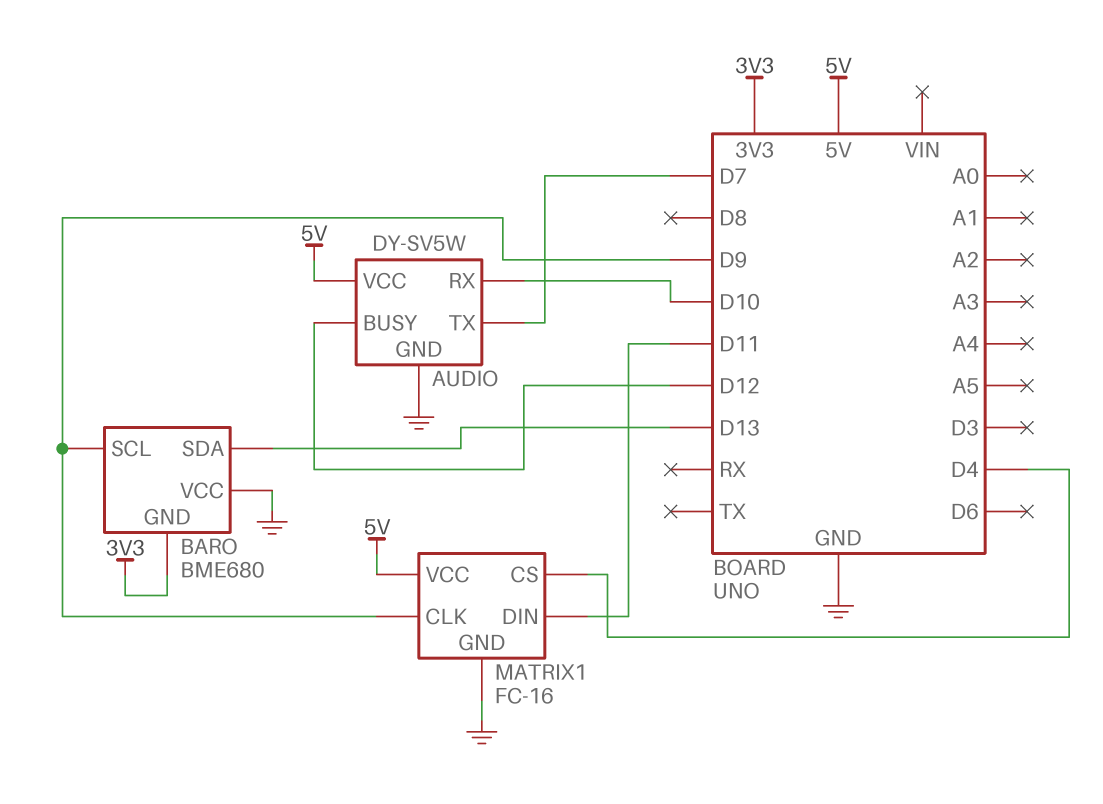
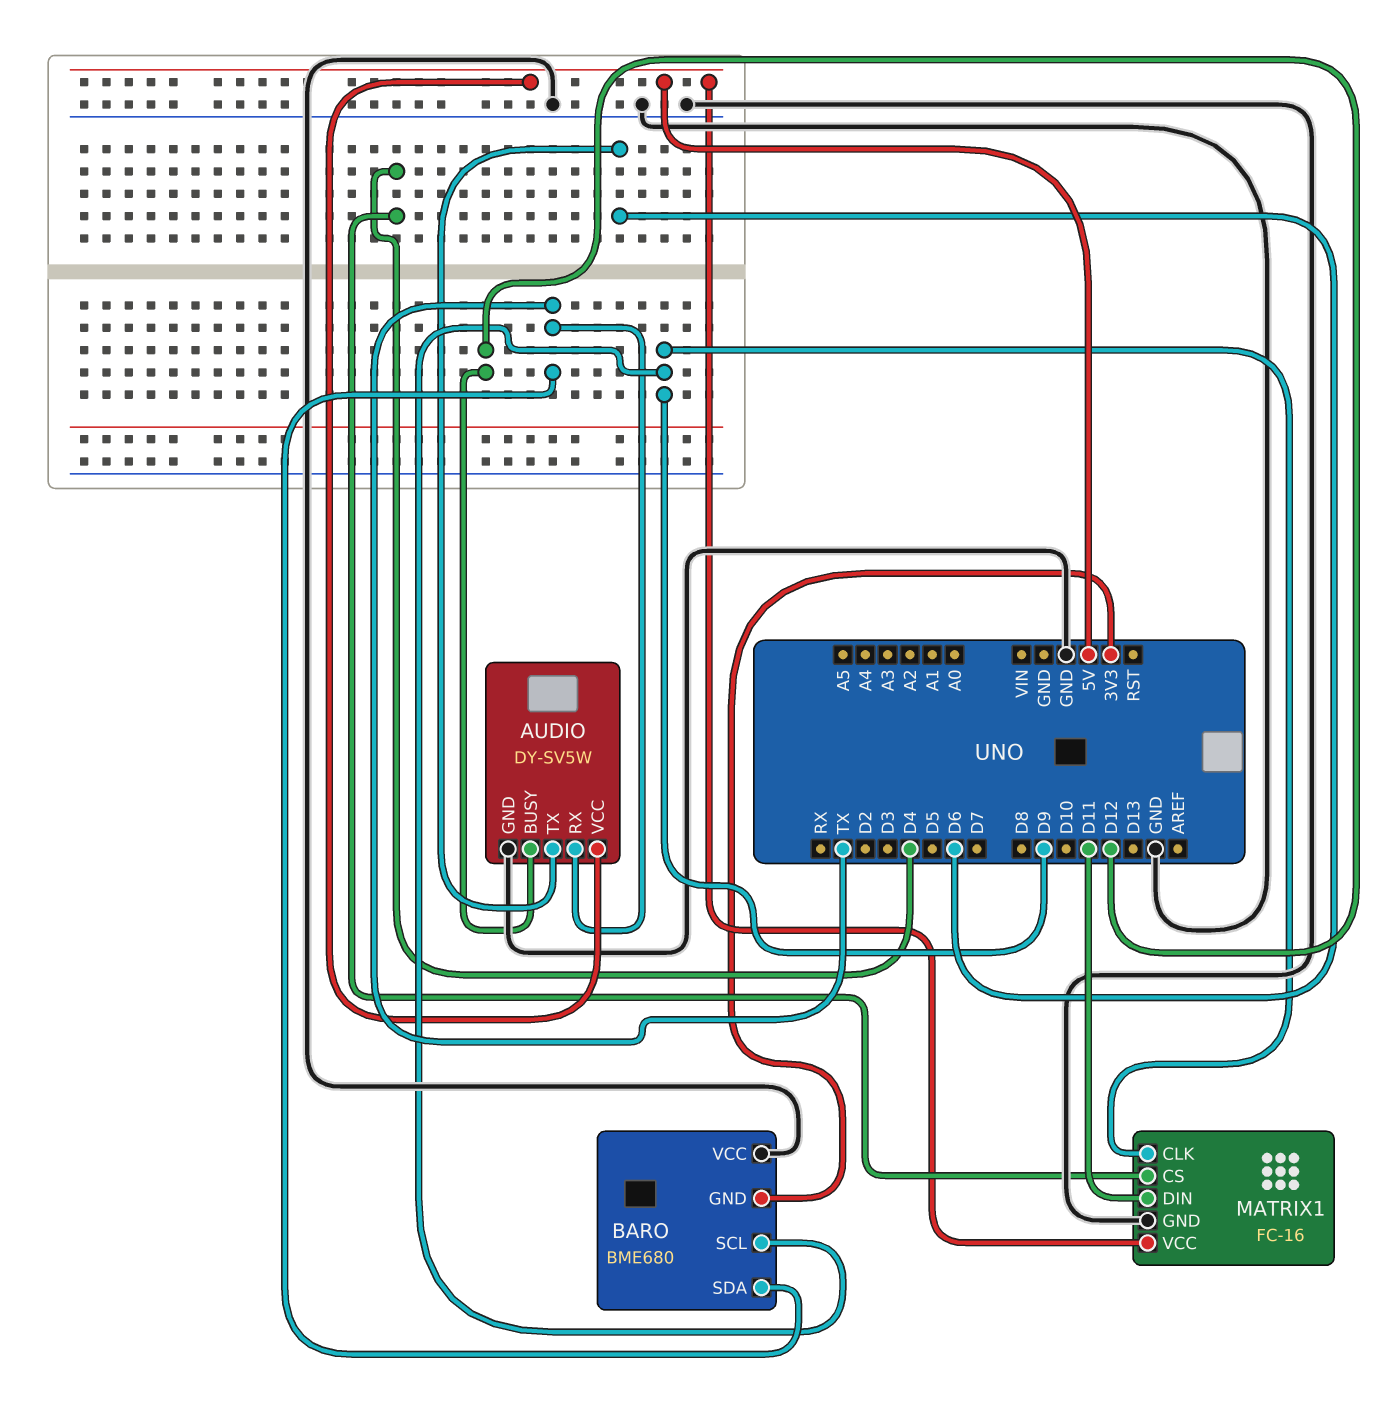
AUDIO pin RX: D10 -> TX
AUDIO pin TX: D7 -> D6
BARO pin SDA: D13 -> TX

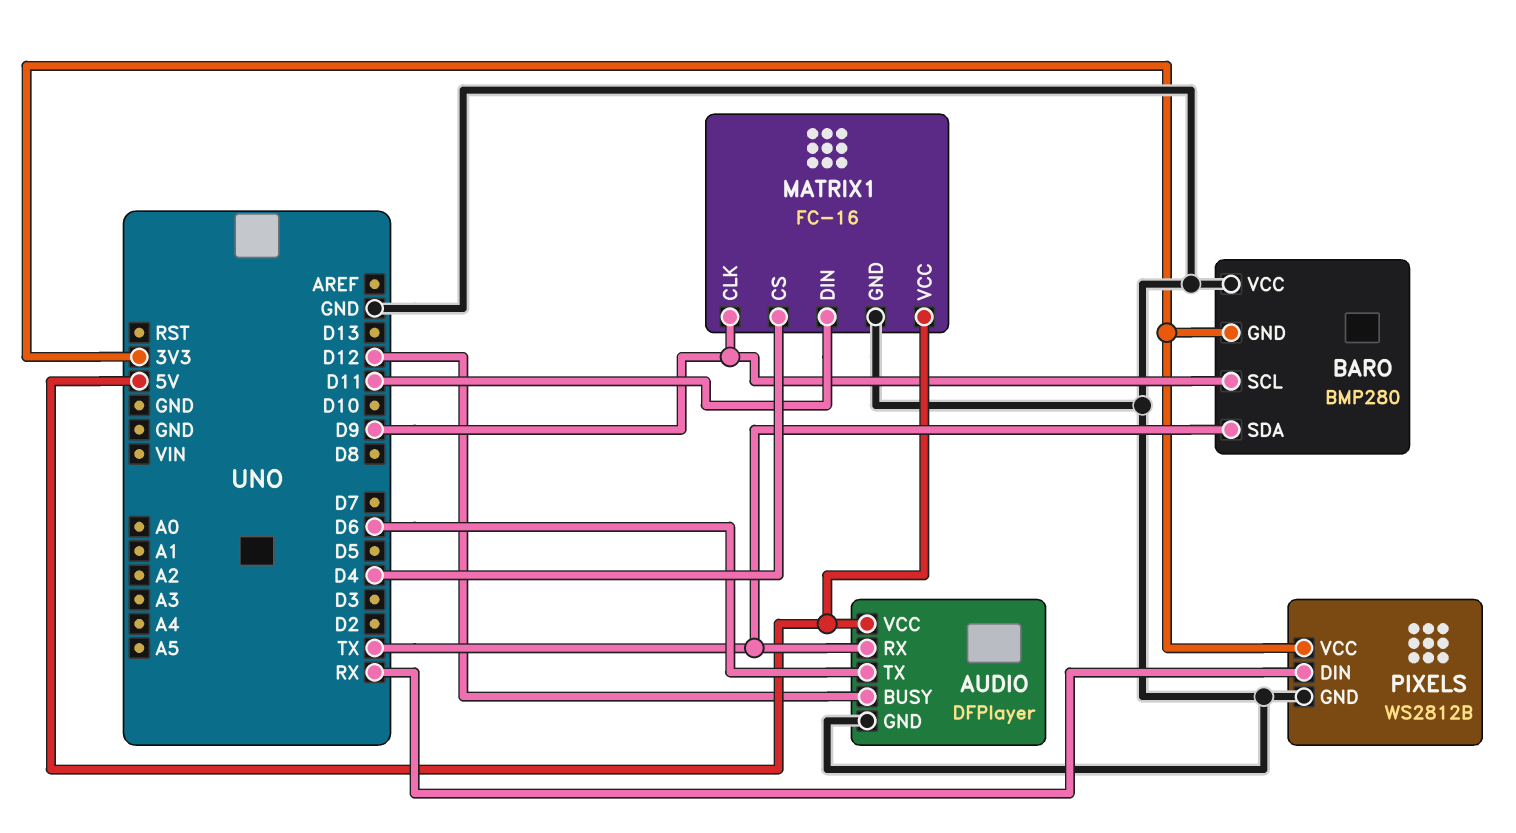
AUDIO: DY-SV5W -> DFPlayer
BARO: BME680 -> BMP280
PIXELS: none -> WS2812B
PIXELS pin DIN: none -> RX
PIXELS pin GND: none -> GND
PIXELS pin VCC: none -> 3V3

